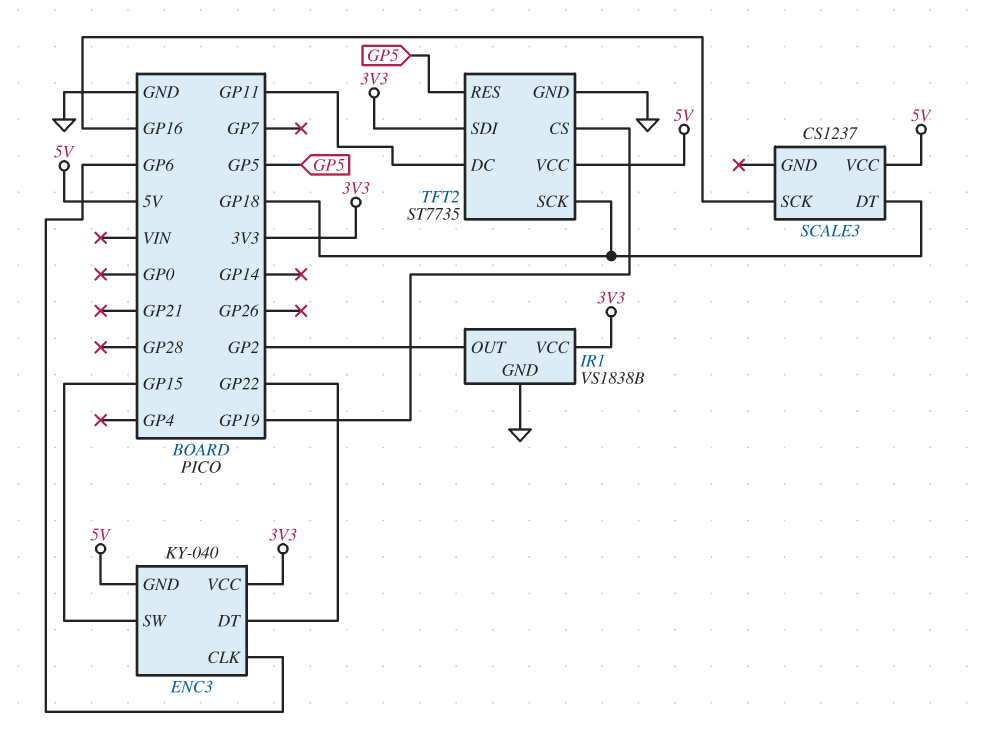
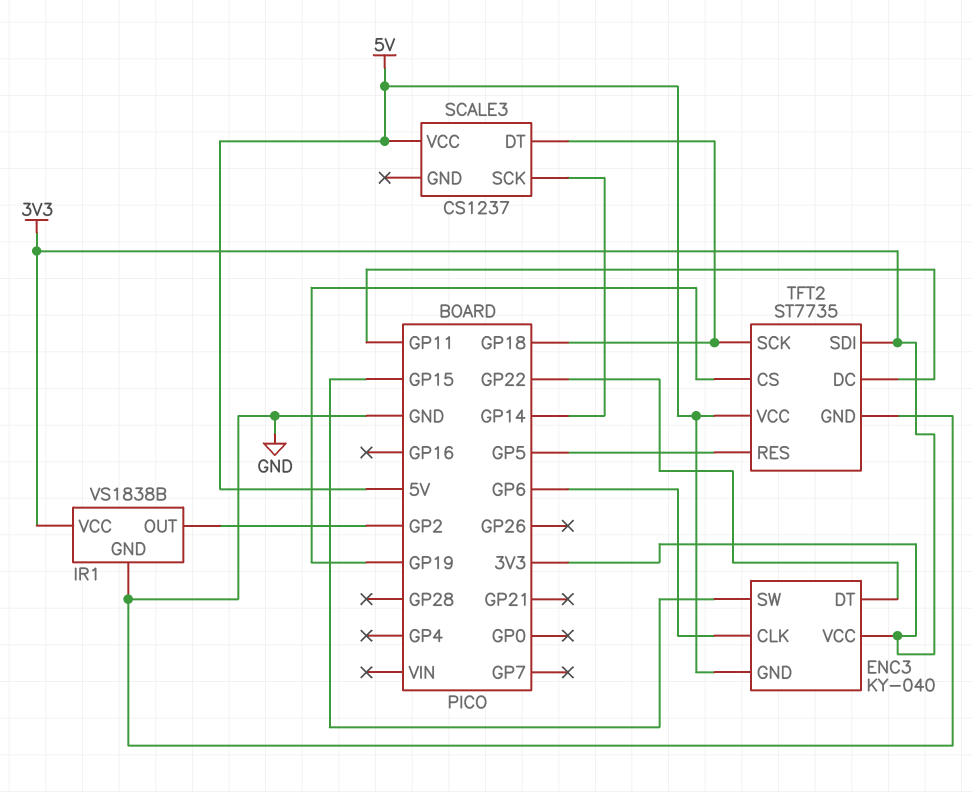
SCALE3 pin SCK: GP16 -> GP14

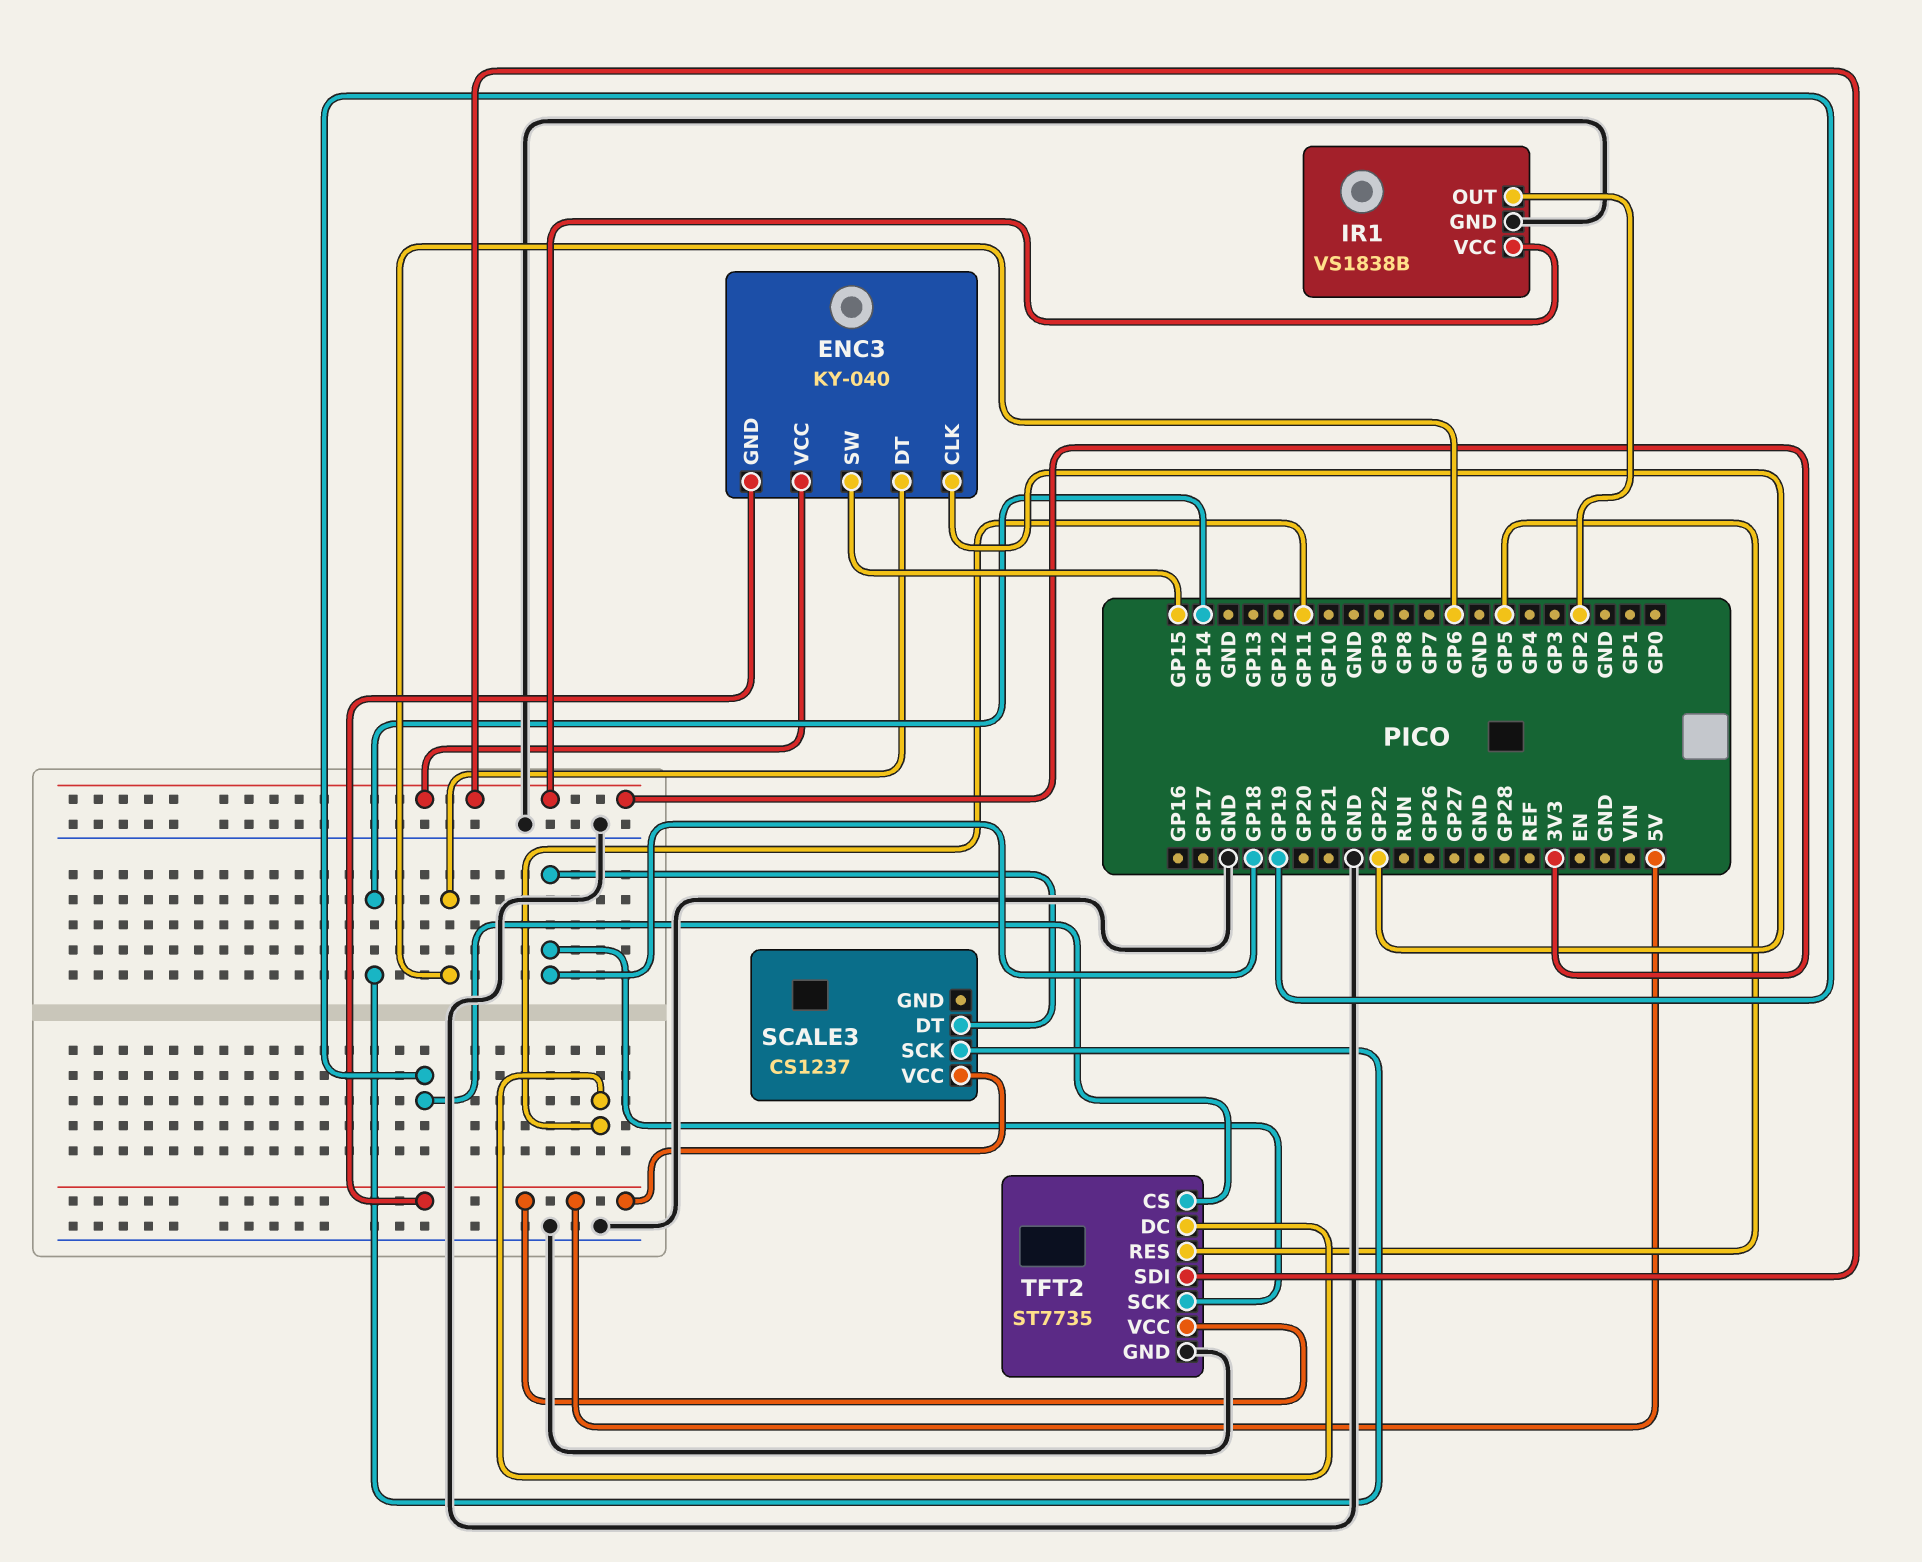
ENC3 pin CLK: GP6 -> GP22
ENC3 pin DT: GP22 -> GP6

